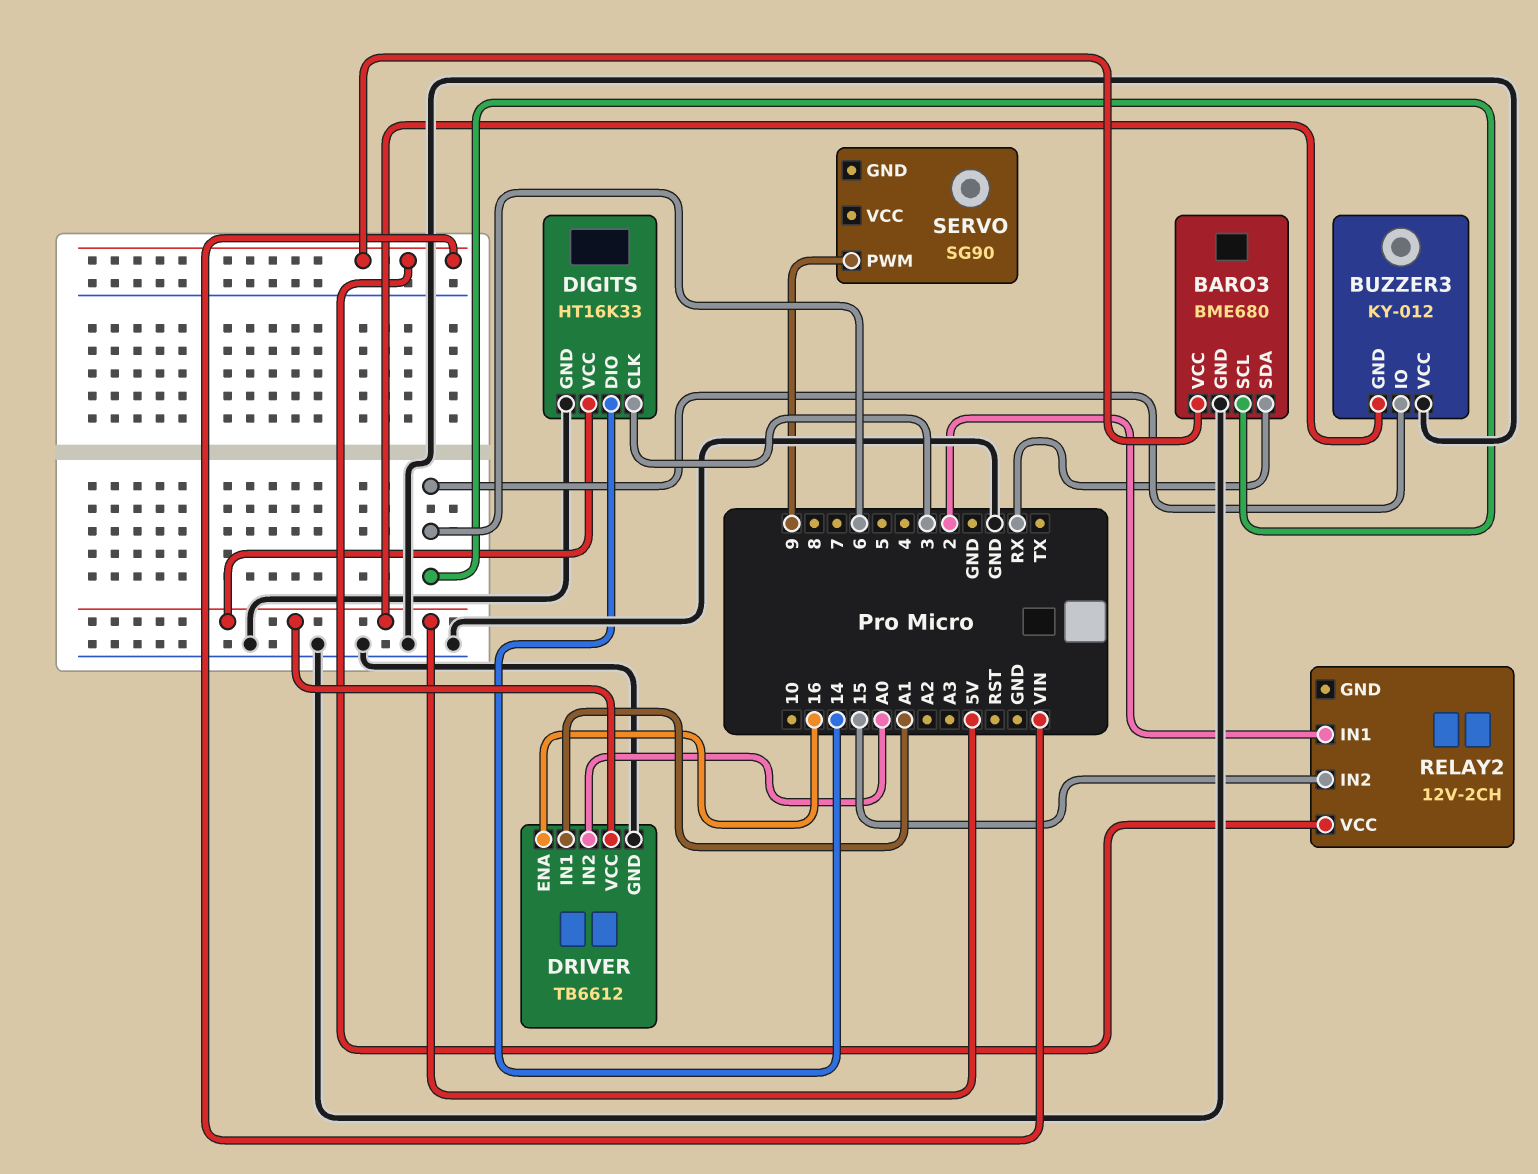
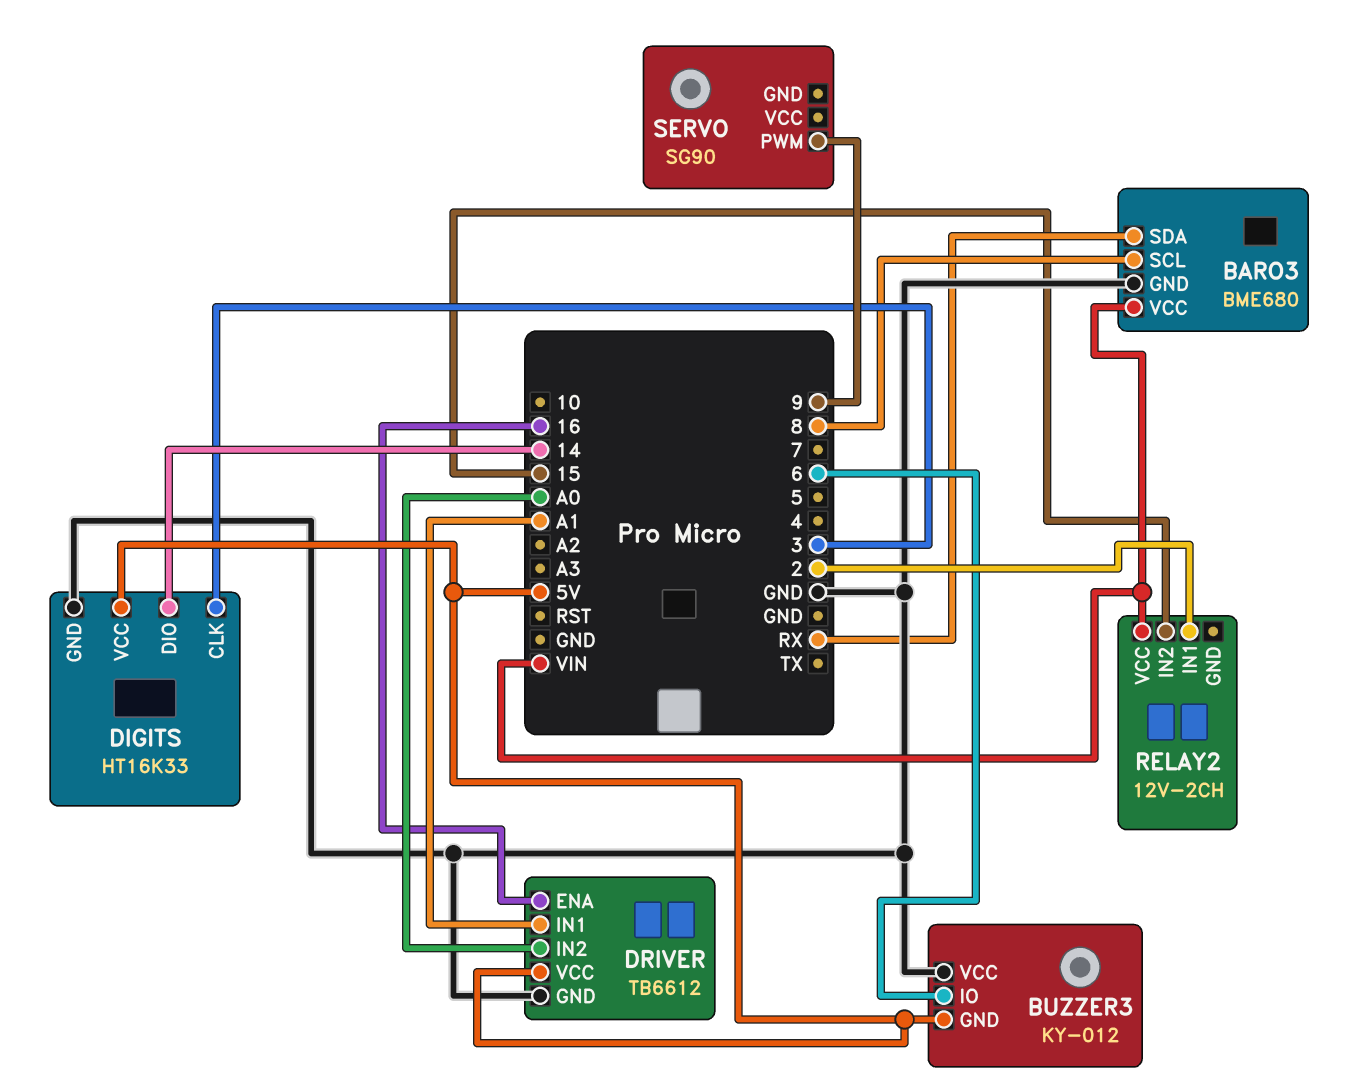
BARO3 pin SCL: 6 -> 8

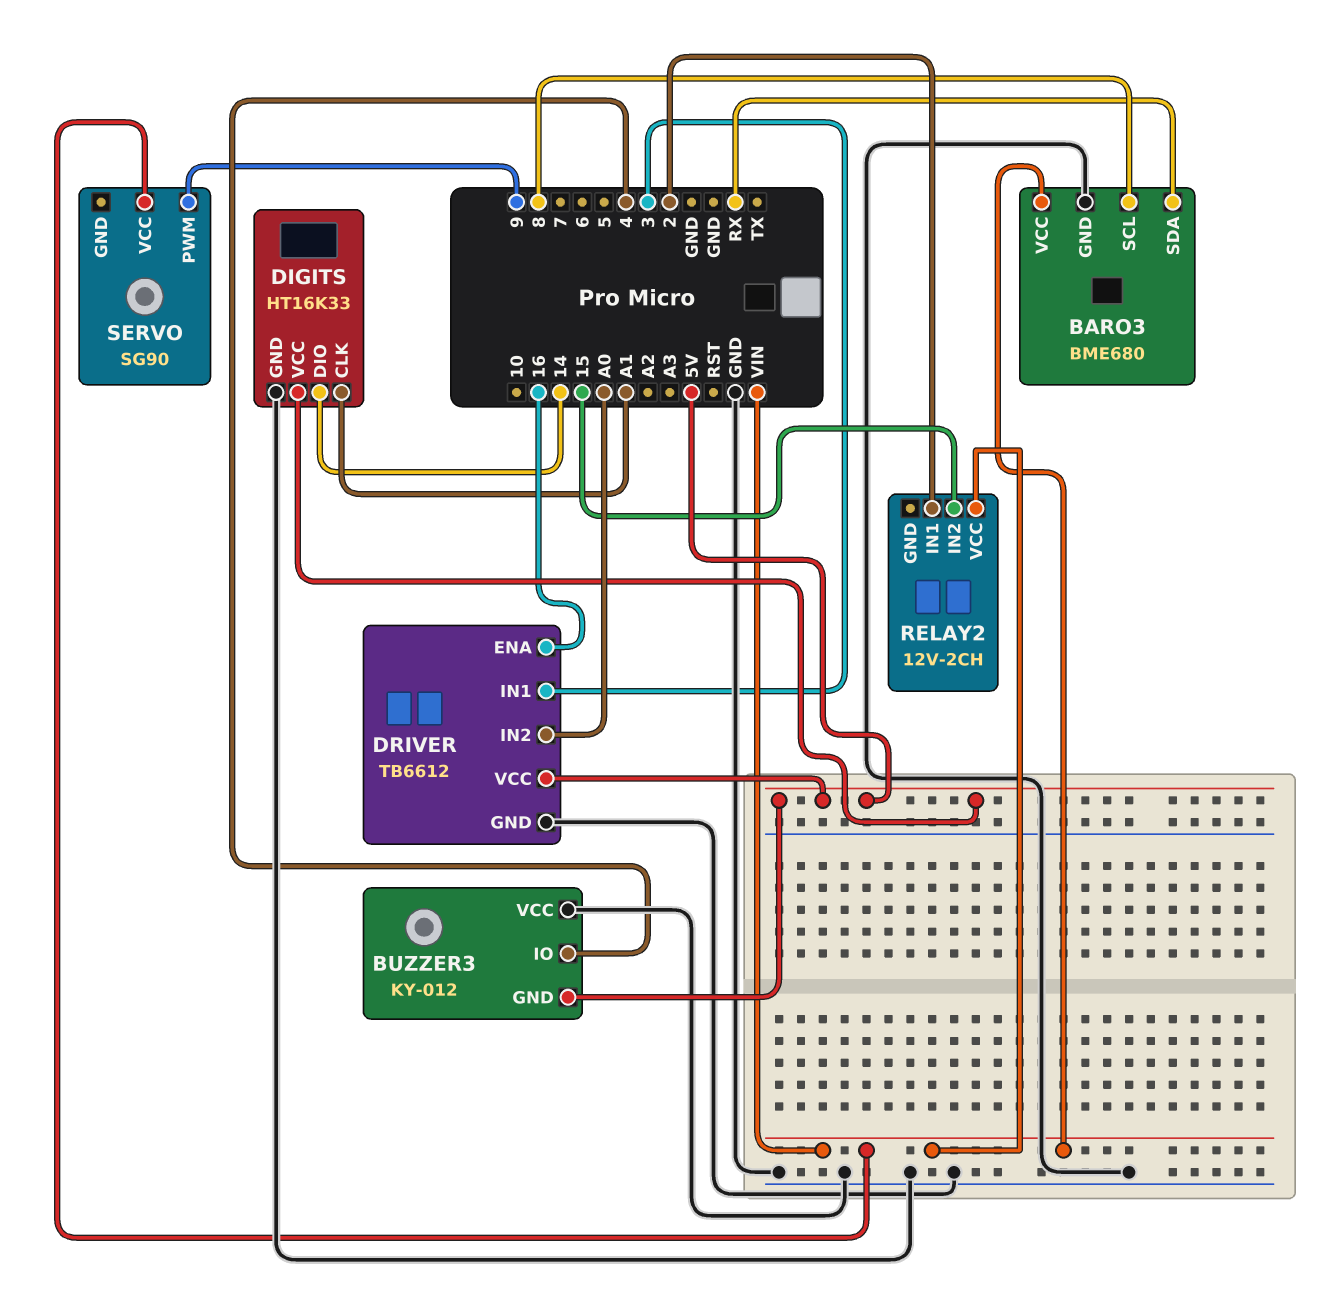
BUZZER3 pin IO: 6 -> 4
DIGITS pin CLK: 3 -> A1
DRIVER pin IN1: A1 -> 3
SERVO pin VCC: none -> VIN

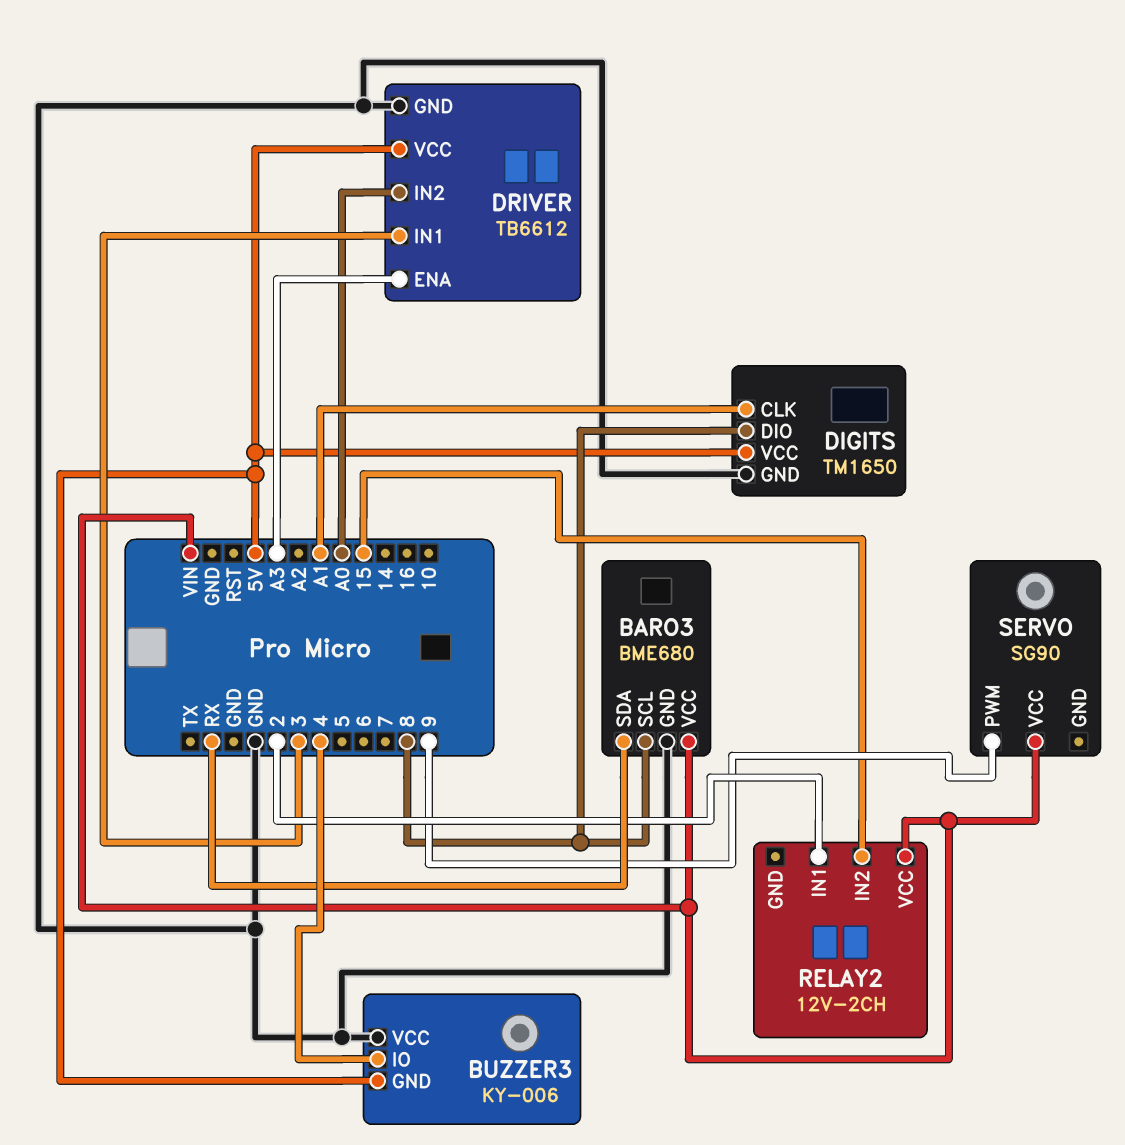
BUZZER3: KY-012 -> KY-006
DIGITS: HT16K33 -> TM1650
DIGITS pin DIO: 14 -> 8
DRIVER pin ENA: 16 -> A3

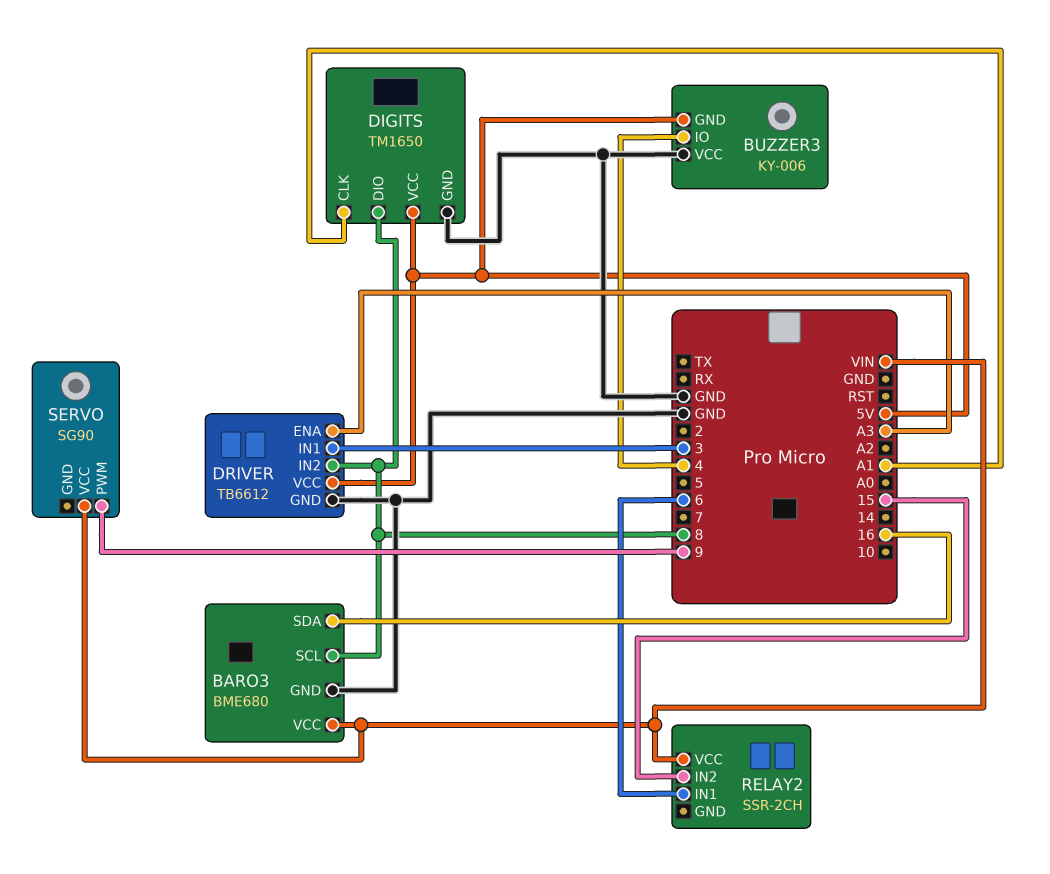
BARO3 pin SDA: RX -> 16
DRIVER pin IN2: A0 -> 8
RELAY2: 12V-2CH -> SSR-2CH
RELAY2 pin IN1: 2 -> 6

